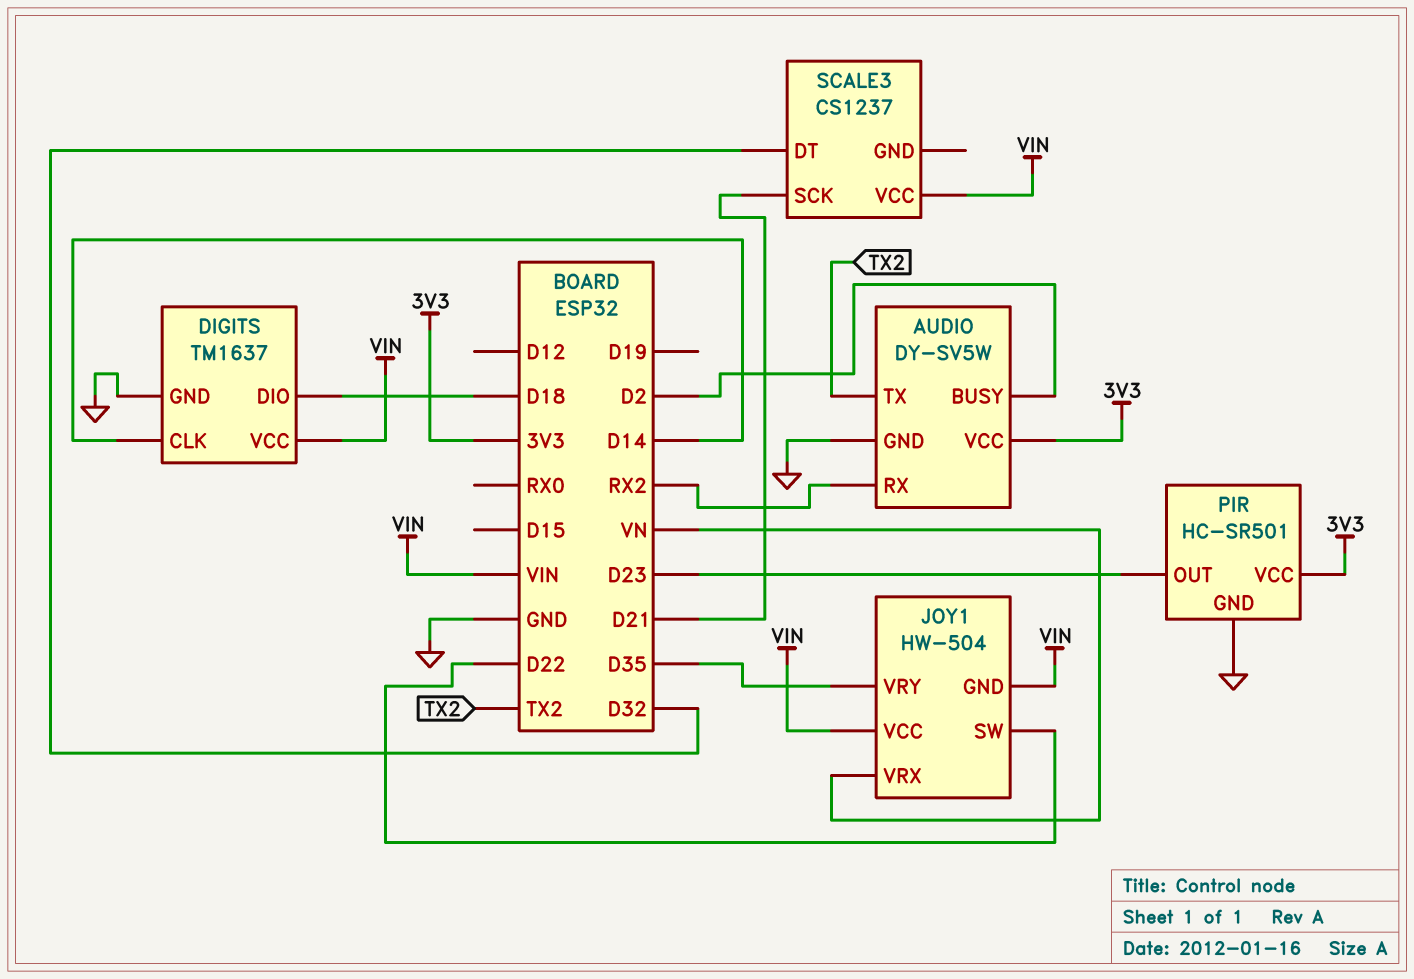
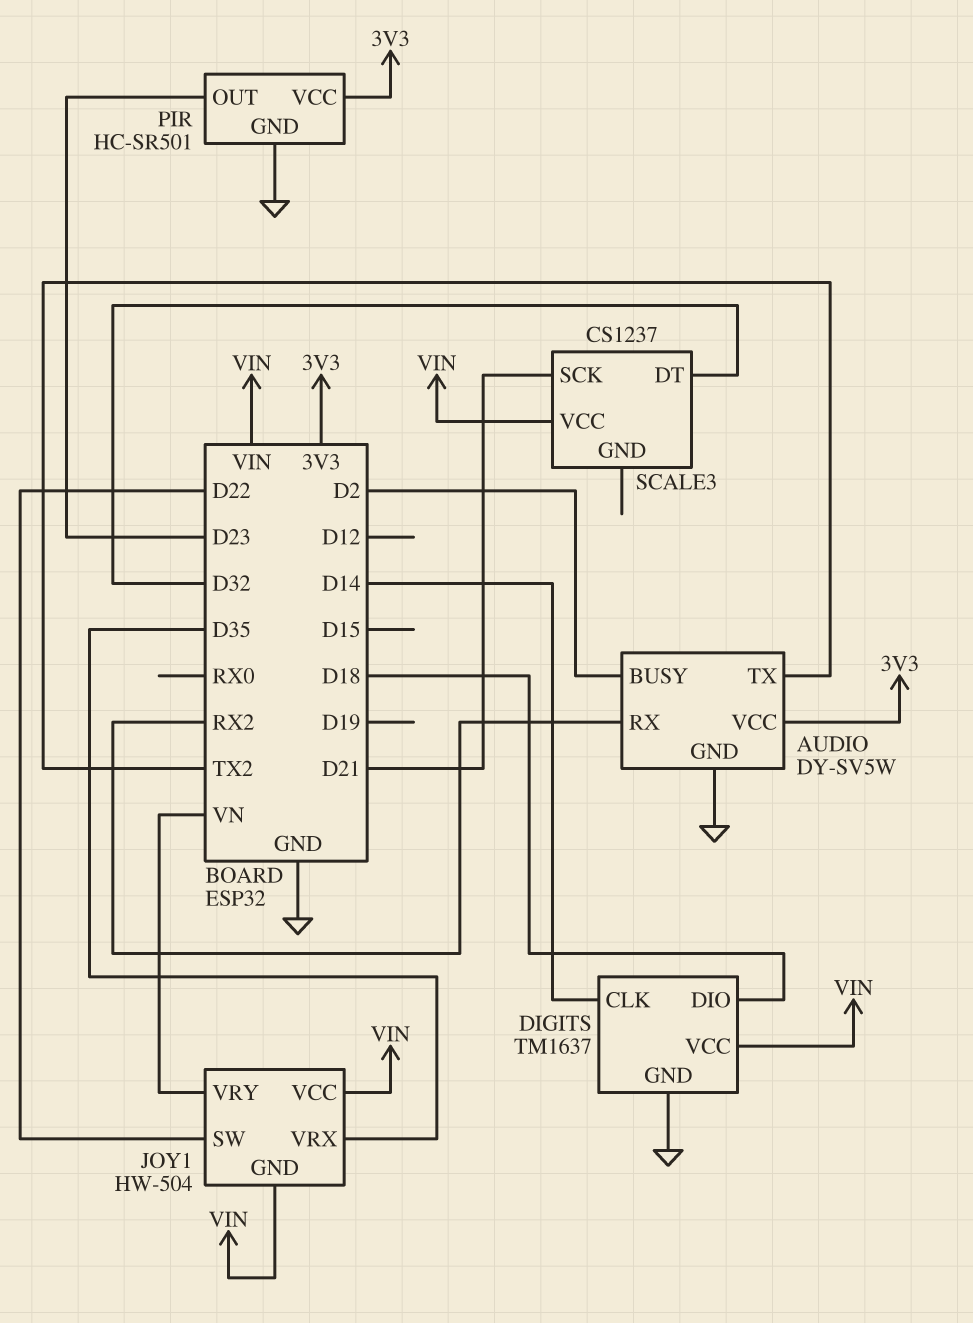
JOY1 pin VRX: VN -> D35
JOY1 pin VRY: D35 -> VN

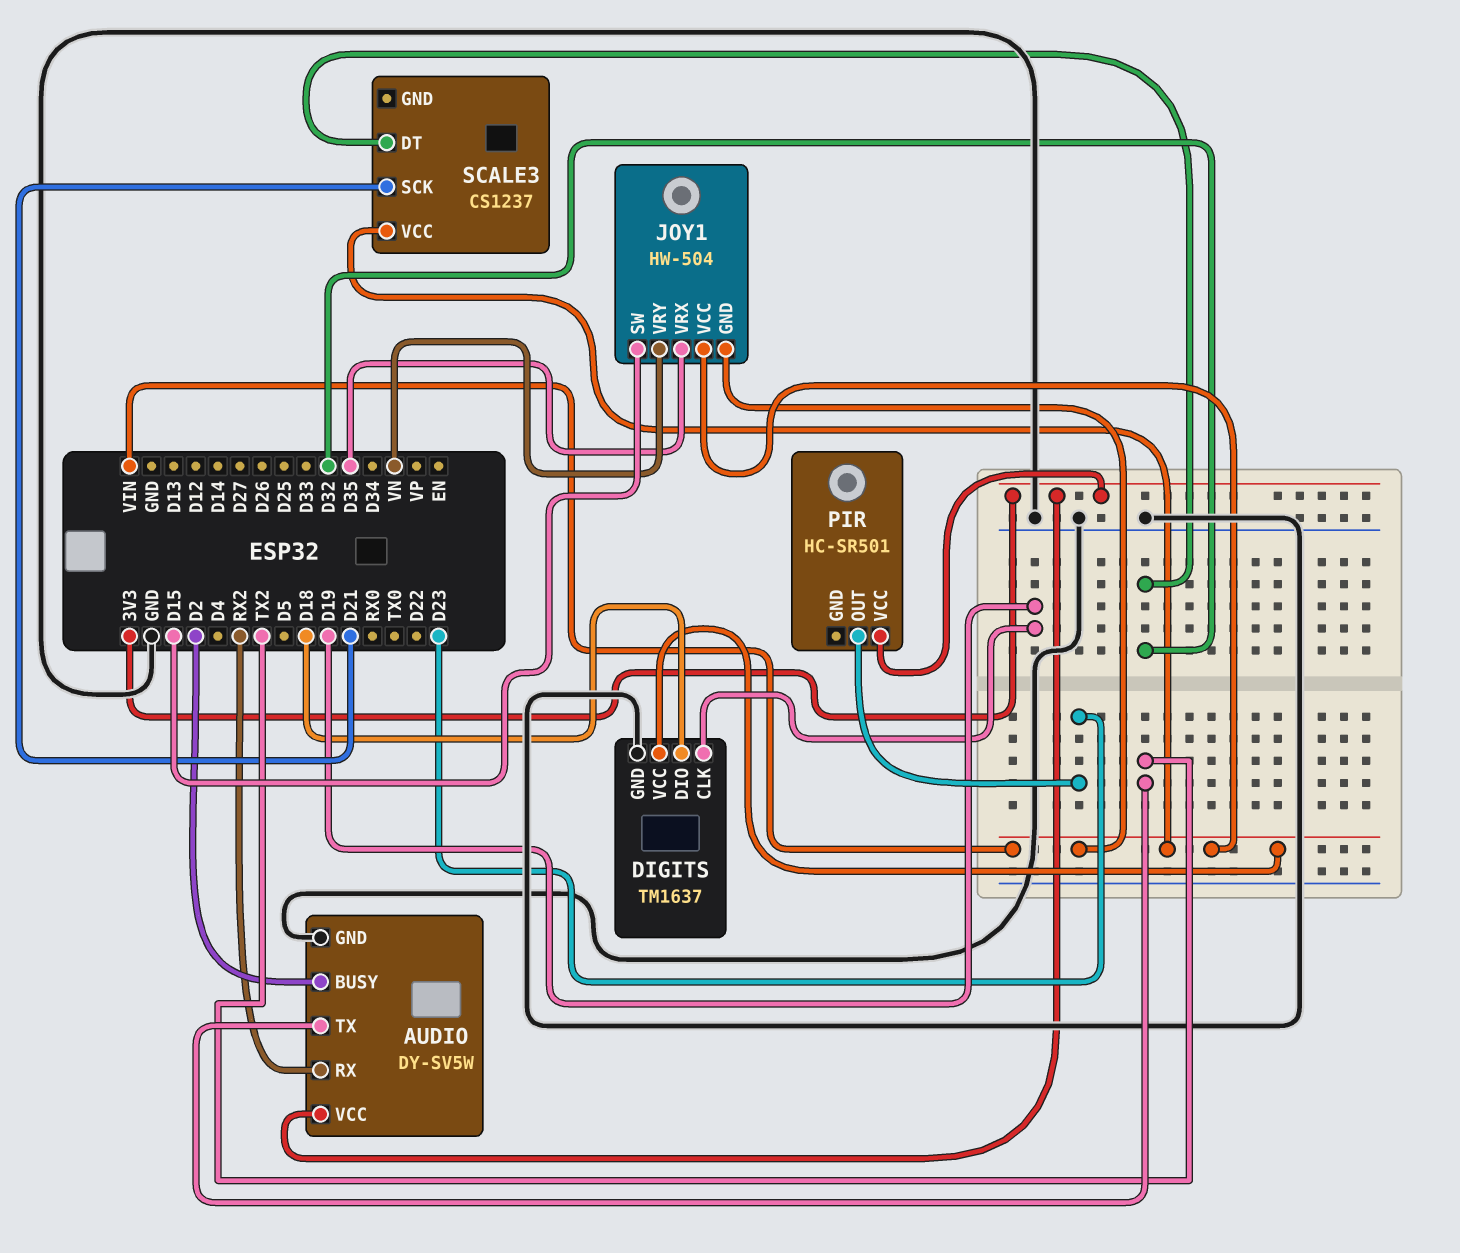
DIGITS pin CLK: D14 -> D19
JOY1 pin SW: D22 -> D15
PIR pin GND: GND -> none

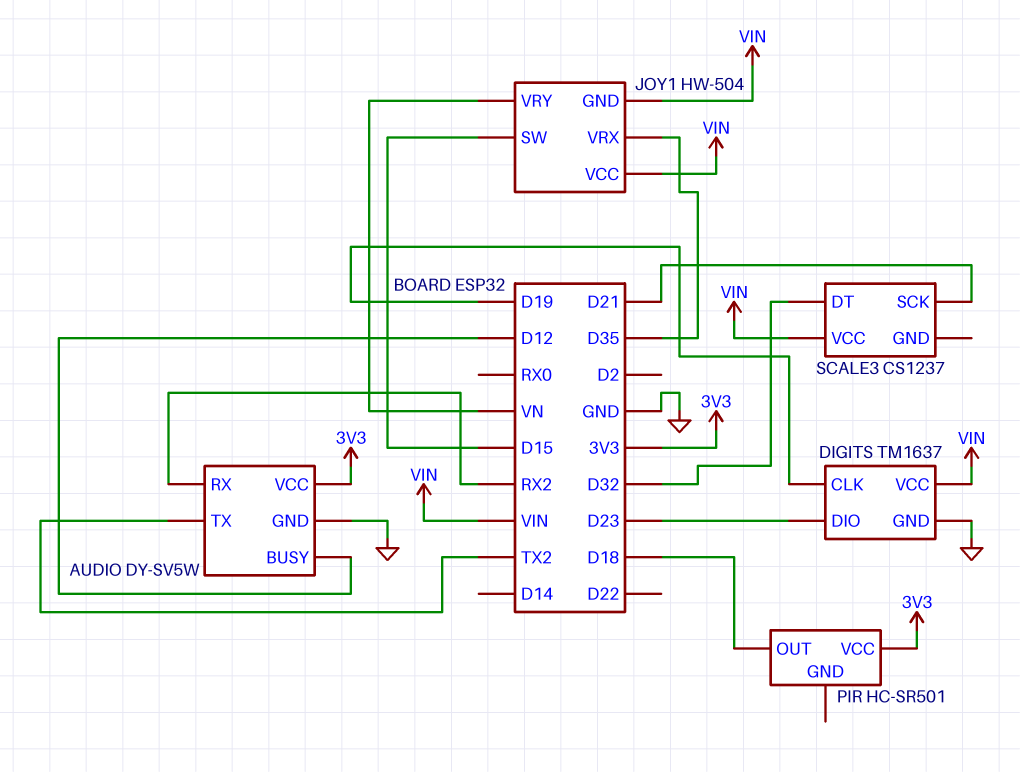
AUDIO pin BUSY: D2 -> D12
DIGITS pin DIO: D18 -> D23
PIR pin OUT: D23 -> D18

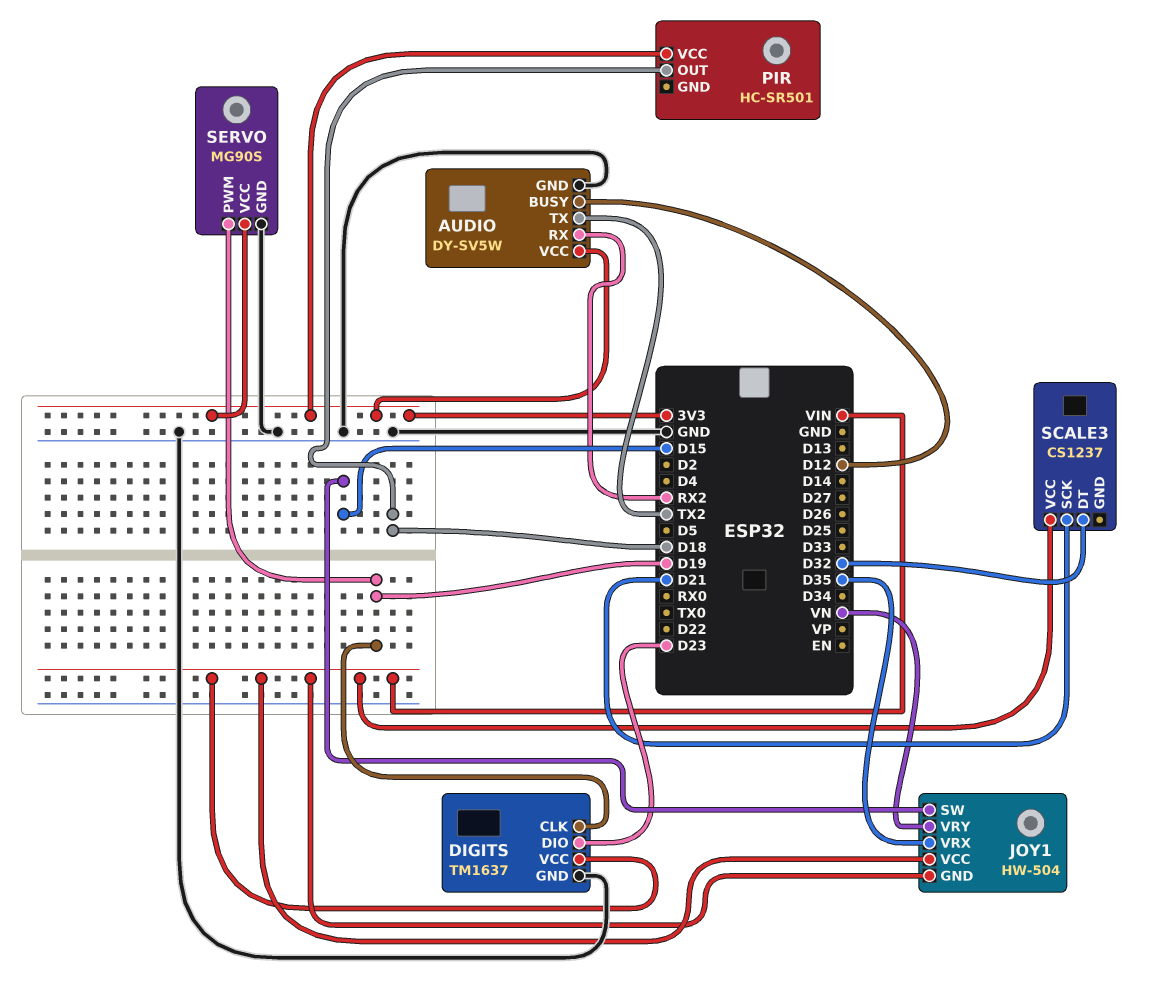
SERVO: none -> MG90S
SERVO pin GND: none -> GND
SERVO pin PWM: none -> D19
SERVO pin VCC: none -> 3V3

